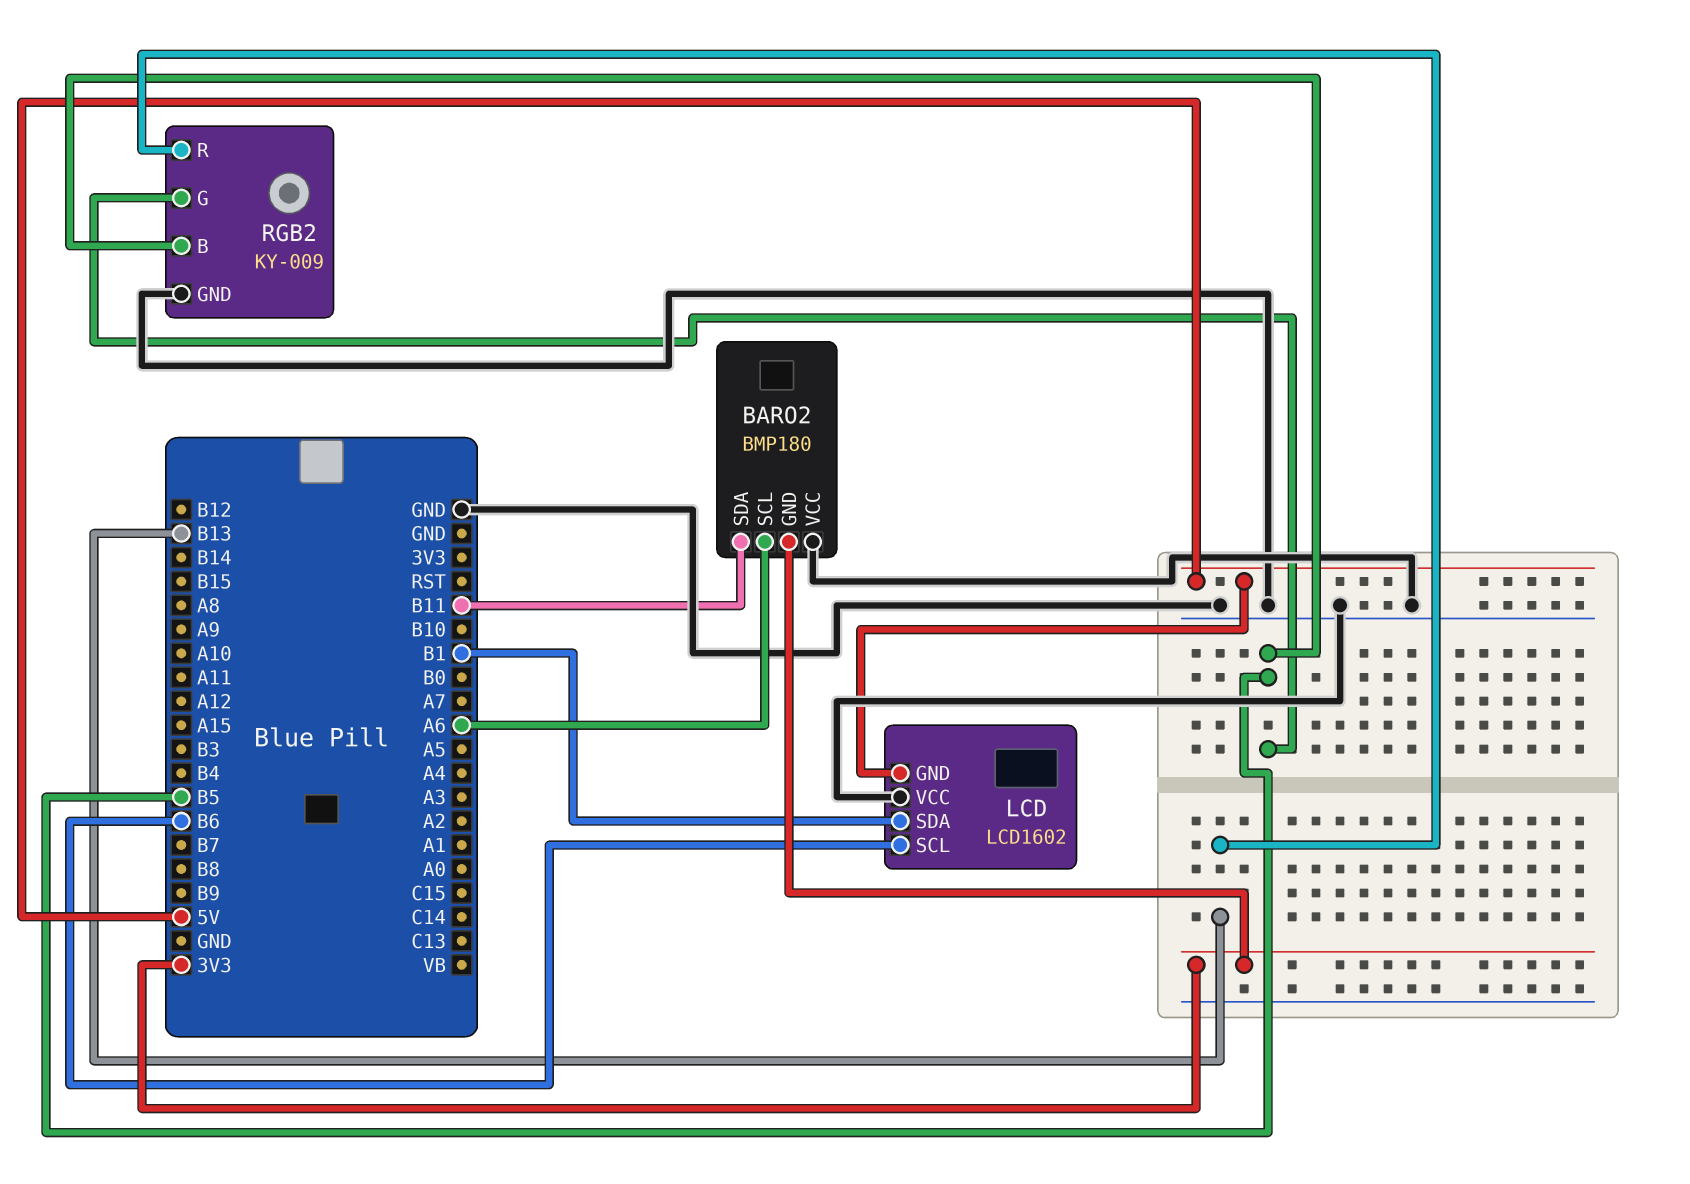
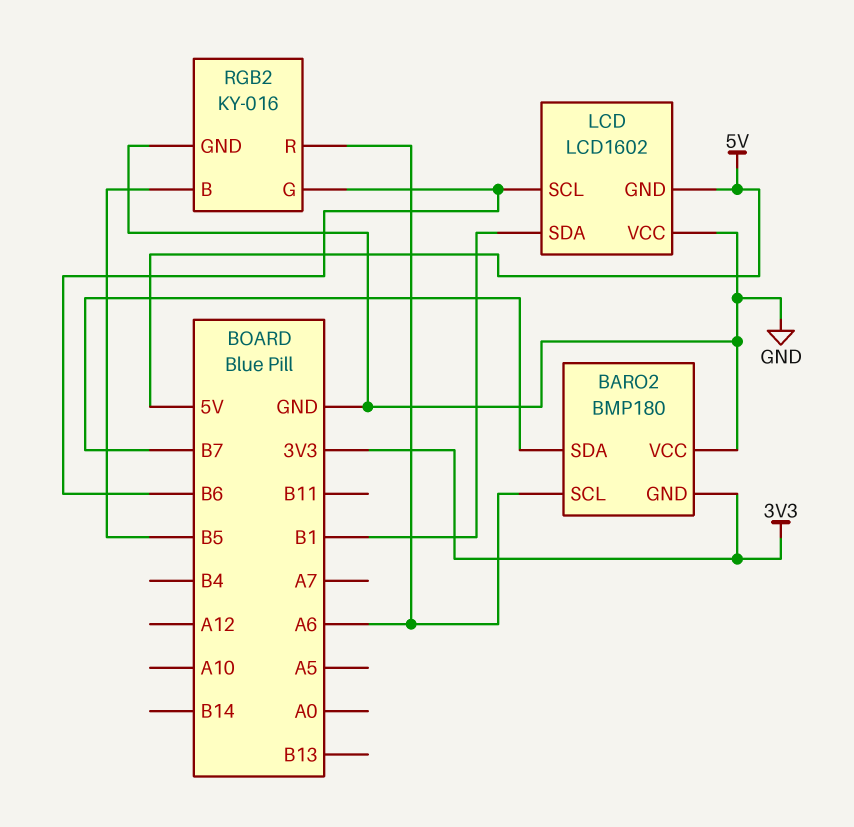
BARO2 pin SDA: B11 -> B7
RGB2: KY-009 -> KY-016
RGB2 pin G: B5 -> B6
RGB2 pin R: B13 -> A6

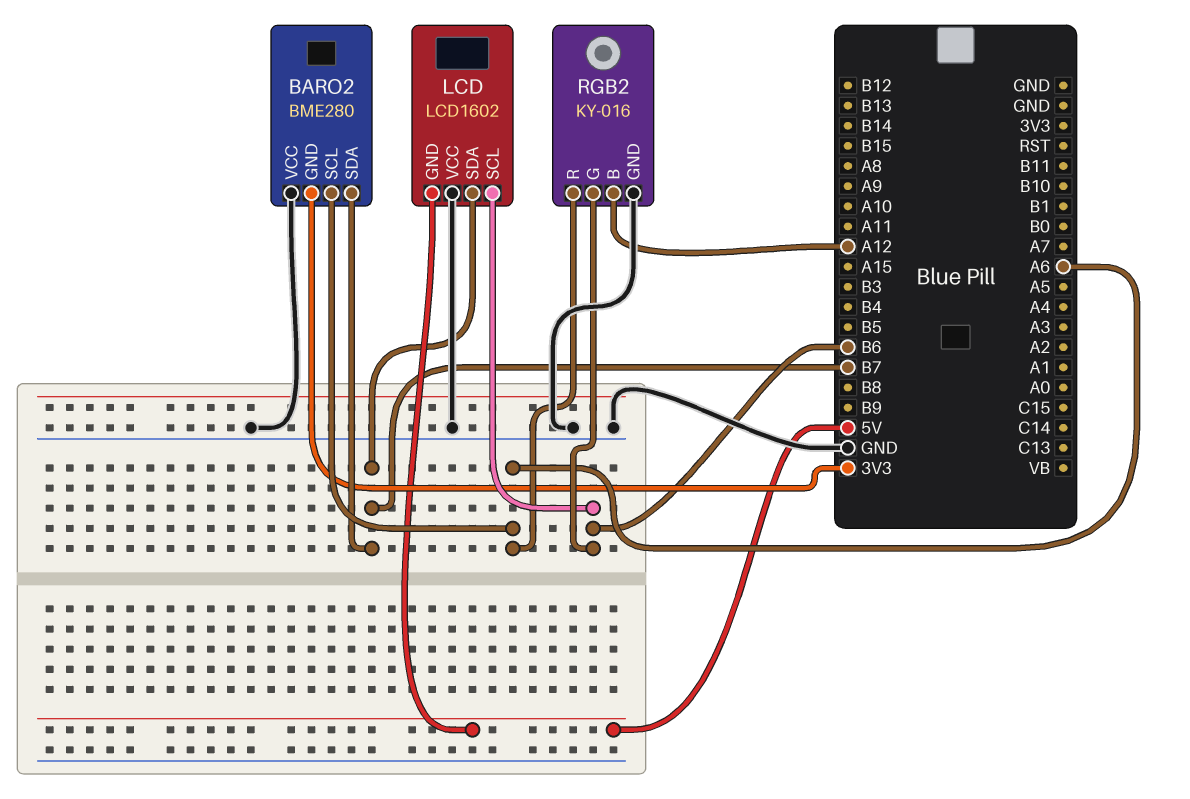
BARO2: BMP180 -> BME280
LCD pin SDA: B1 -> B7
RGB2 pin B: B5 -> A12

